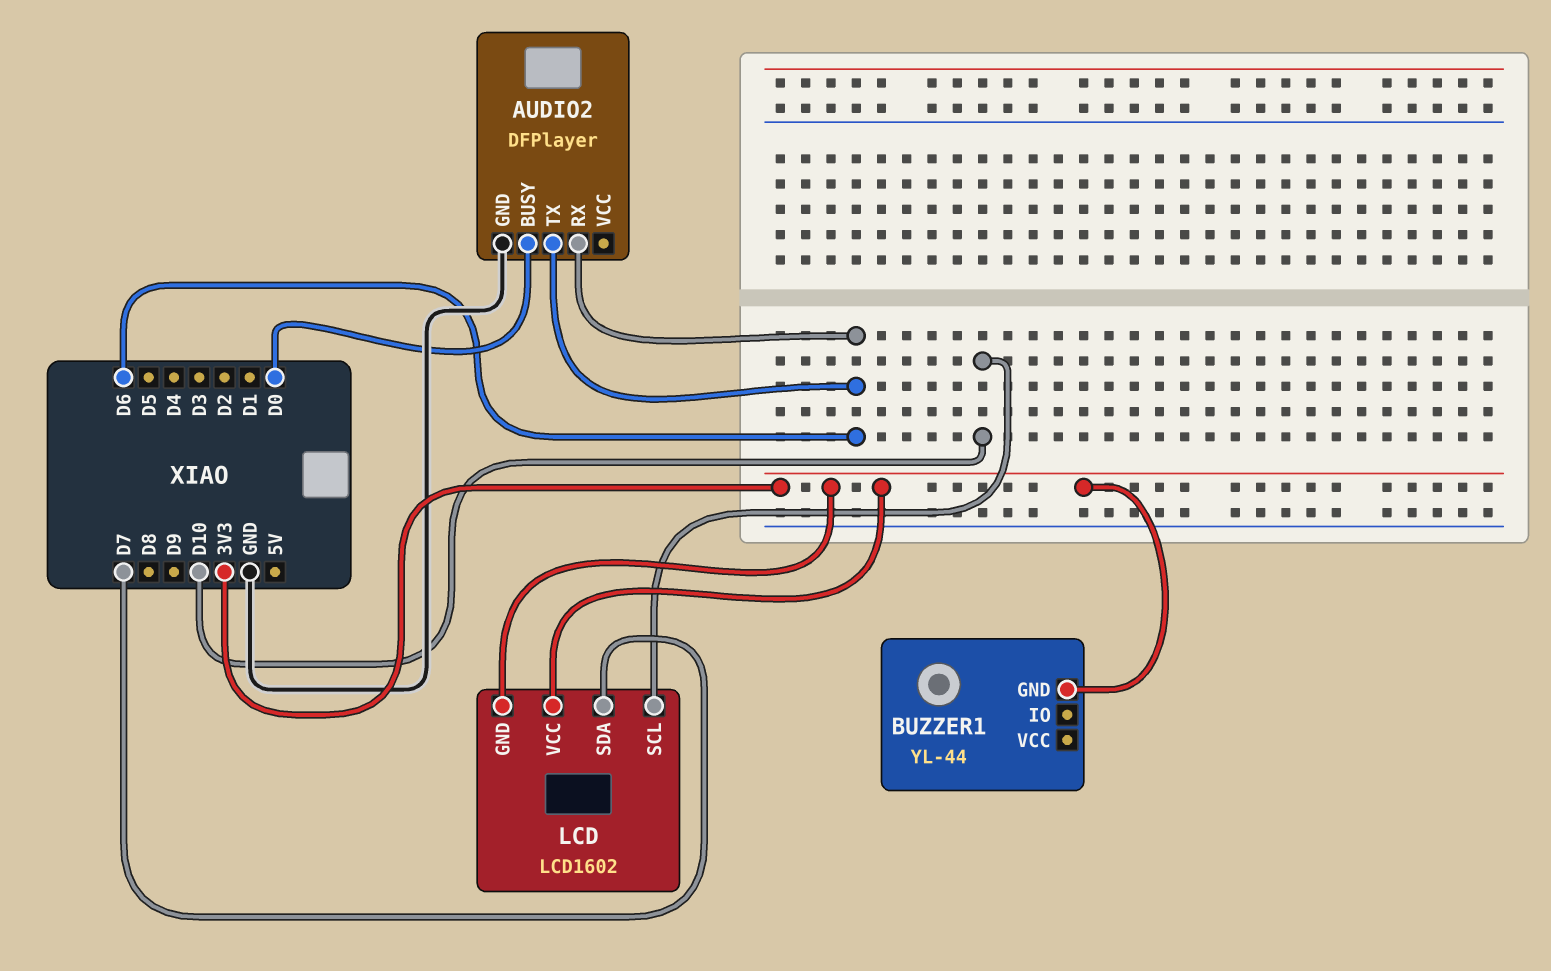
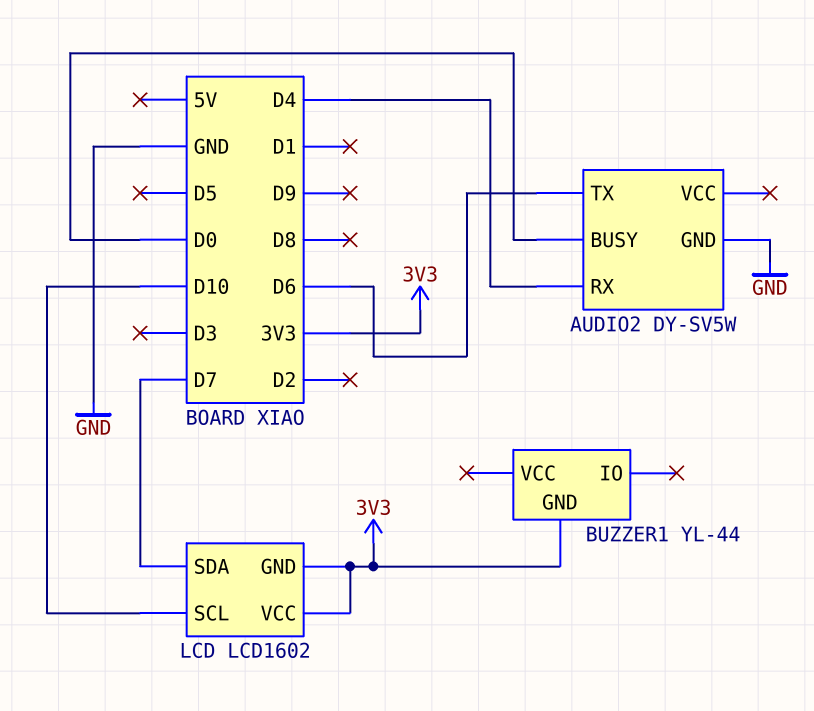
AUDIO2: DFPlayer -> DY-SV5W
AUDIO2 pin RX: D6 -> D4

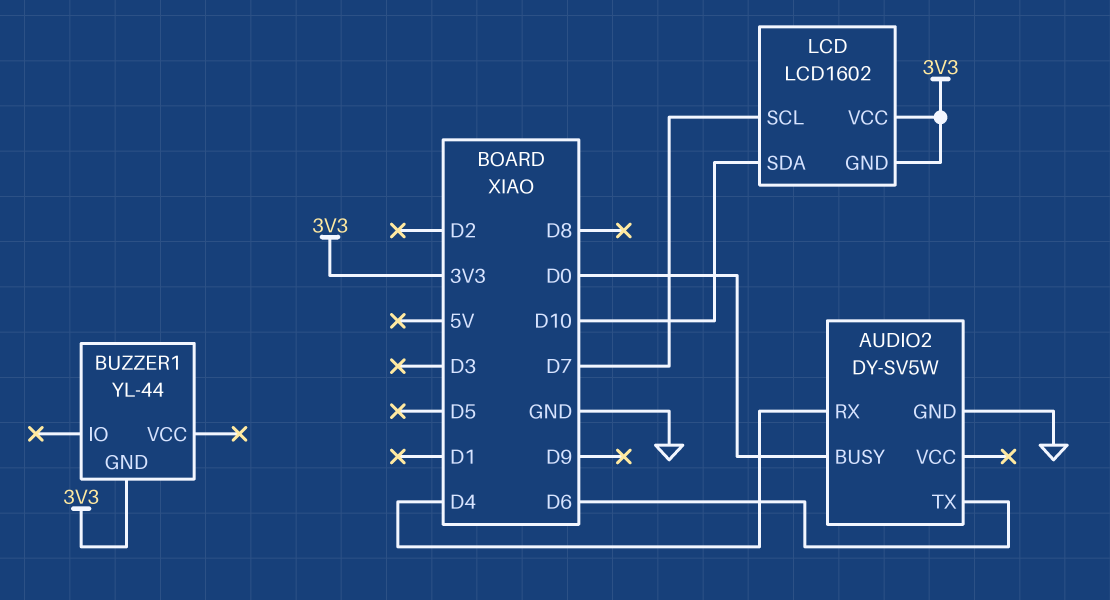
LCD pin SCL: D10 -> D7
LCD pin SDA: D7 -> D10

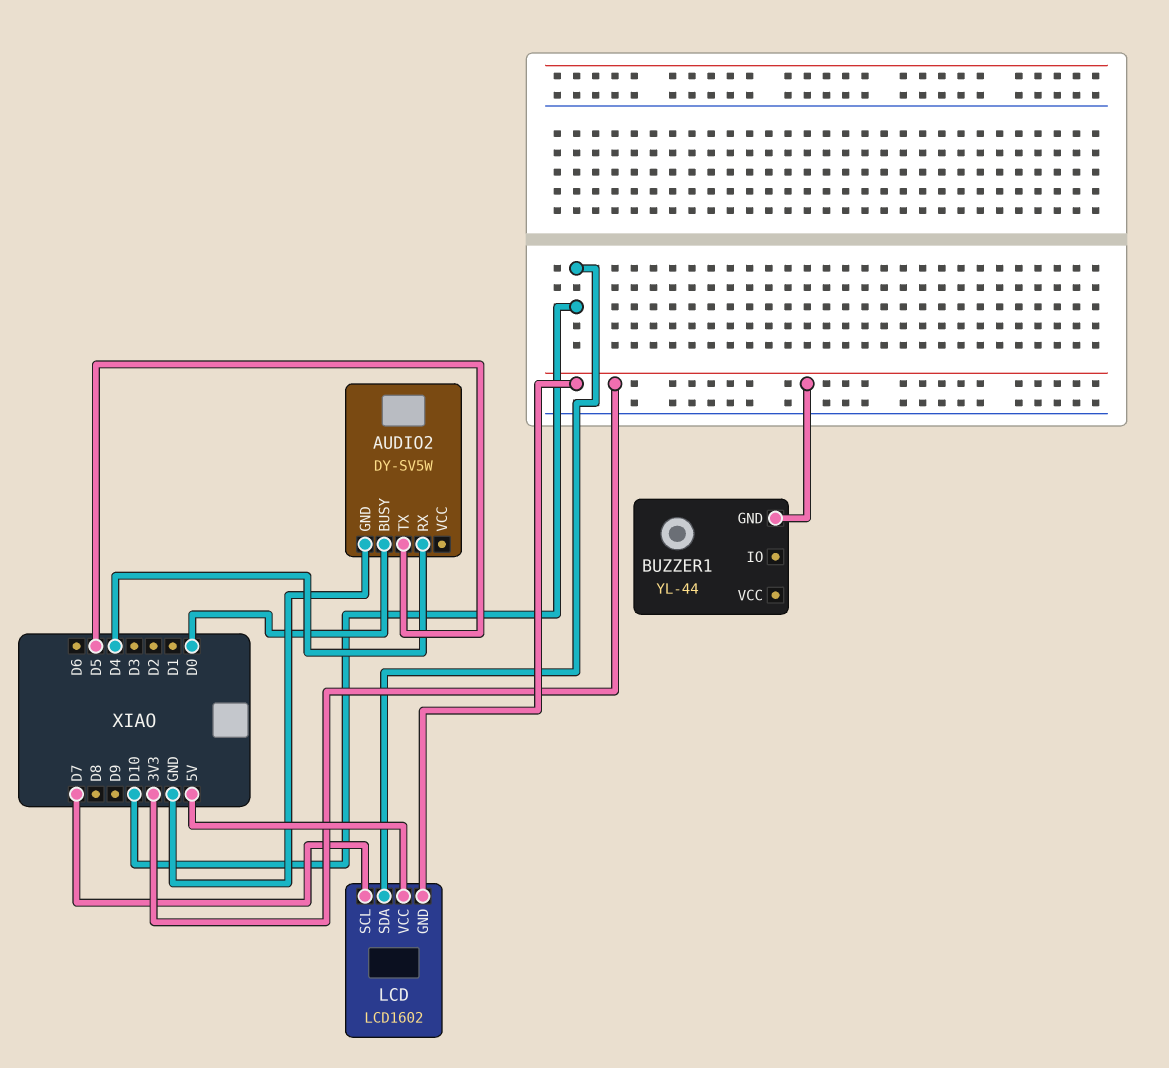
AUDIO2 pin TX: D6 -> D5
LCD pin VCC: 3V3 -> 5V

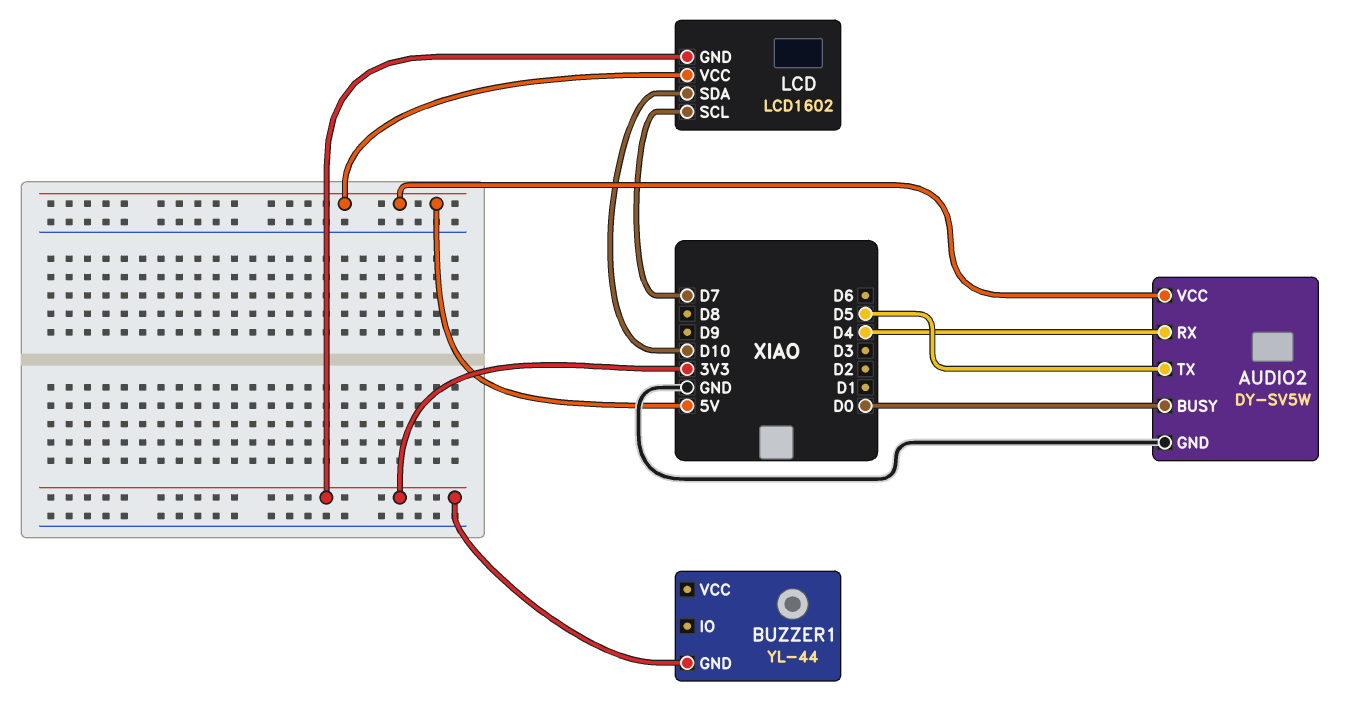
AUDIO2 pin VCC: none -> 5V

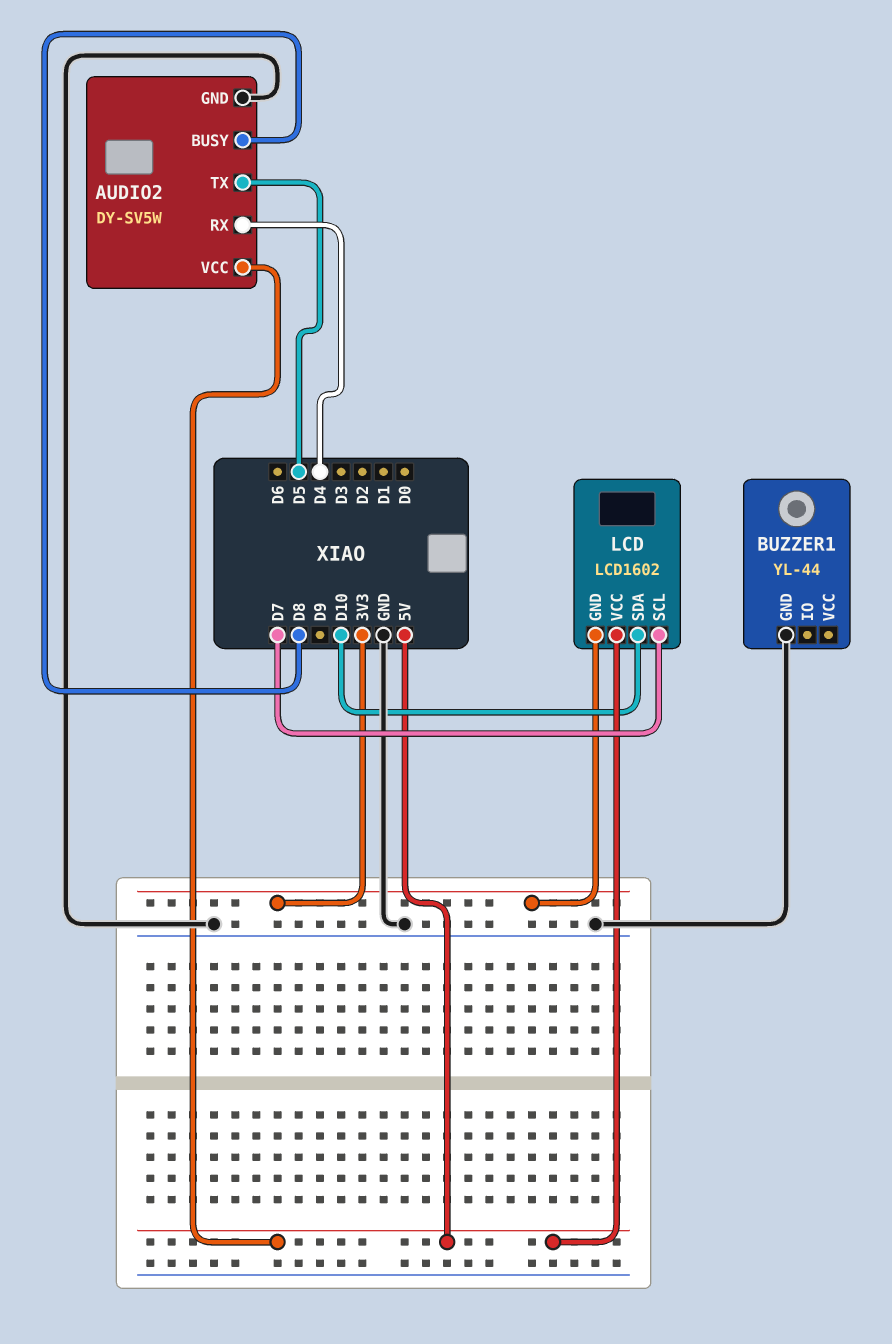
AUDIO2 pin BUSY: D0 -> D8
BUZZER1 pin GND: 3V3 -> GND

